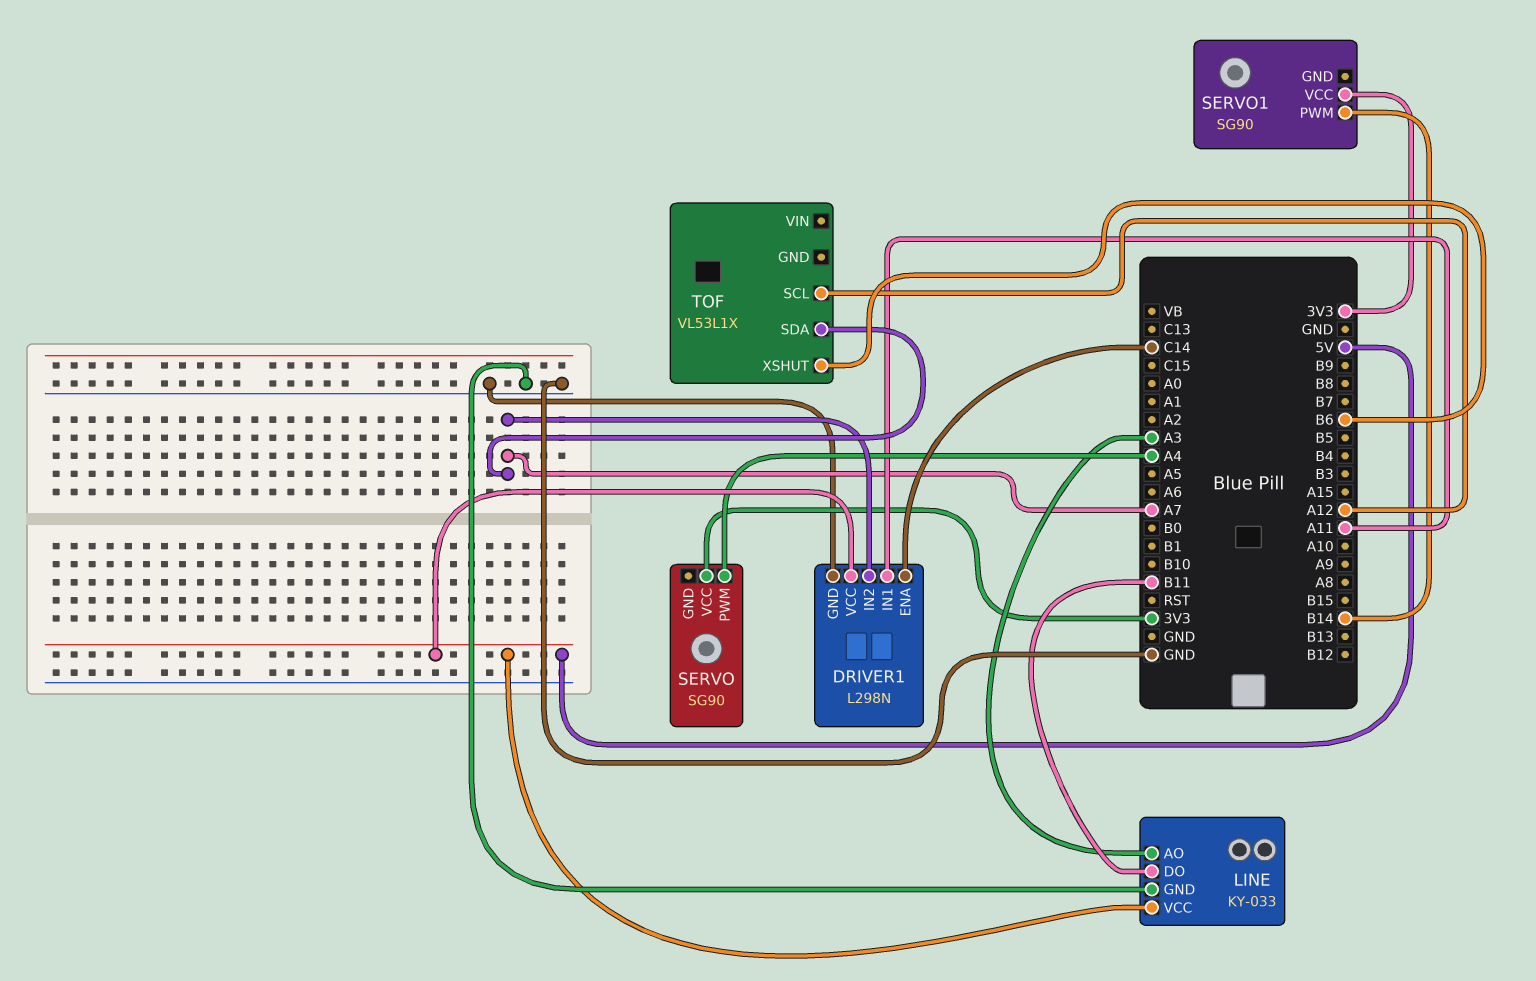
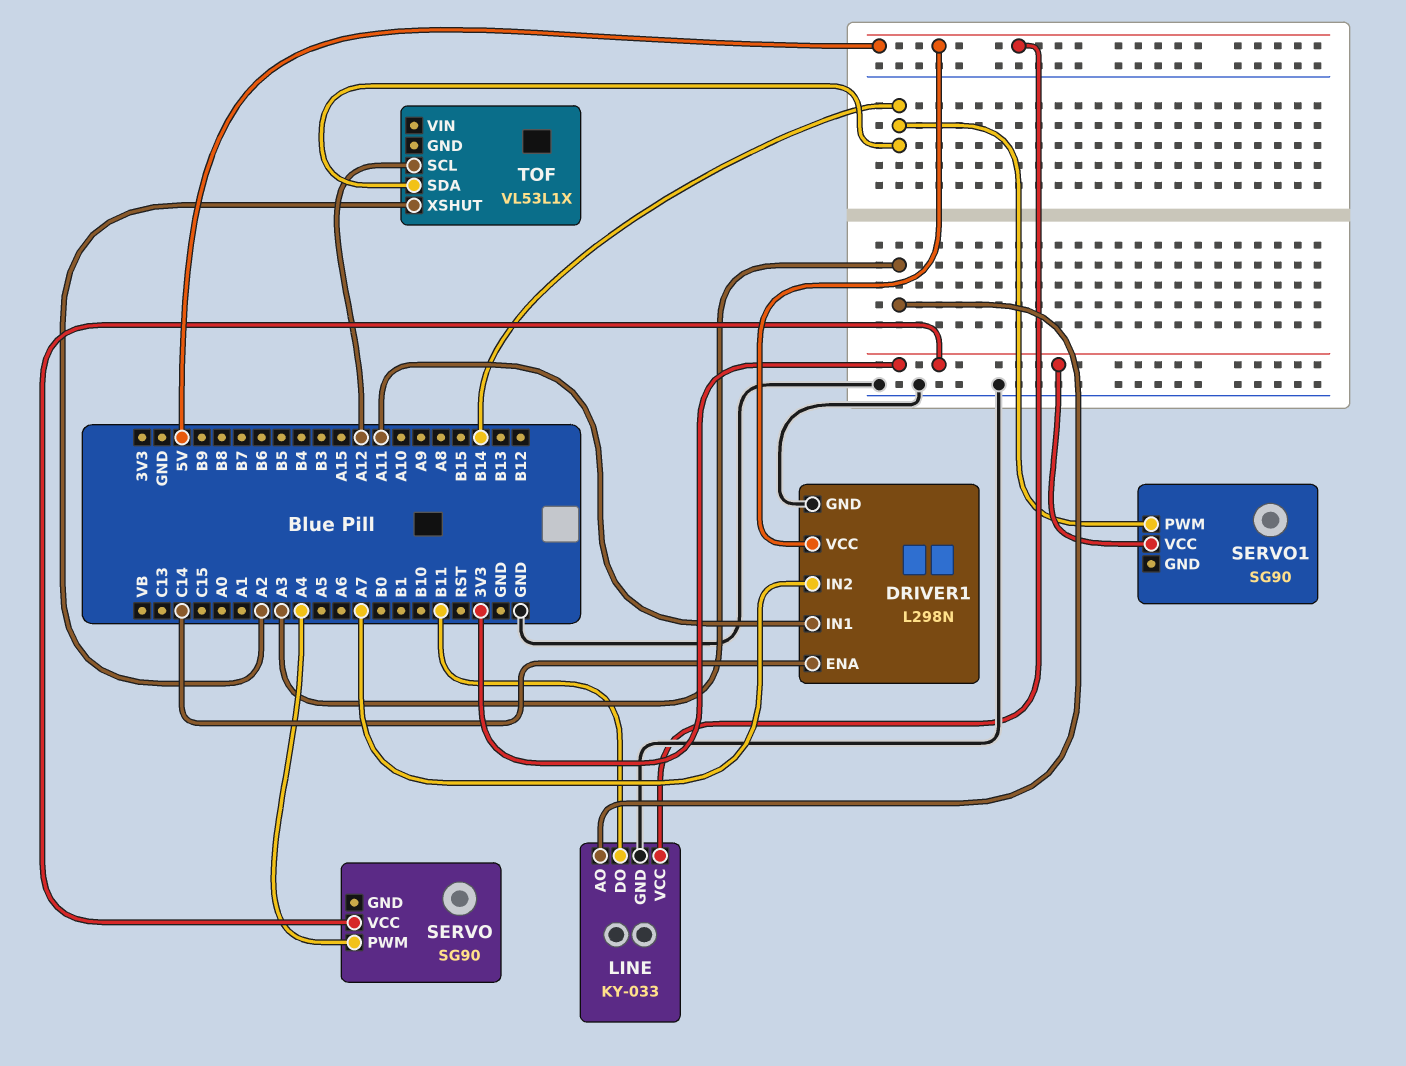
TOF pin SDA: A7 -> B14
TOF pin XSHUT: B6 -> A2

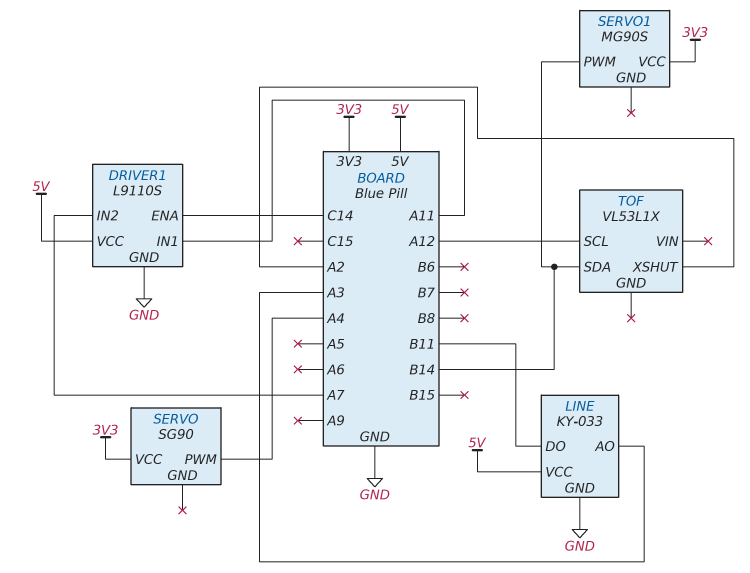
DRIVER1: L298N -> L9110S
SERVO1: SG90 -> MG90S

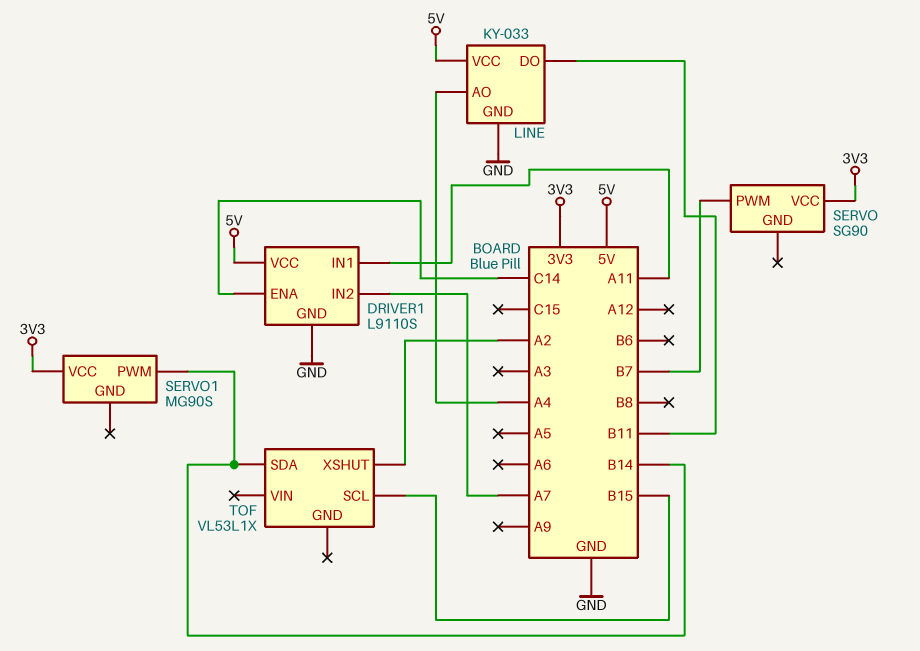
LINE pin AO: A3 -> A4
SERVO pin PWM: A4 -> B7
TOF pin SCL: A12 -> B15

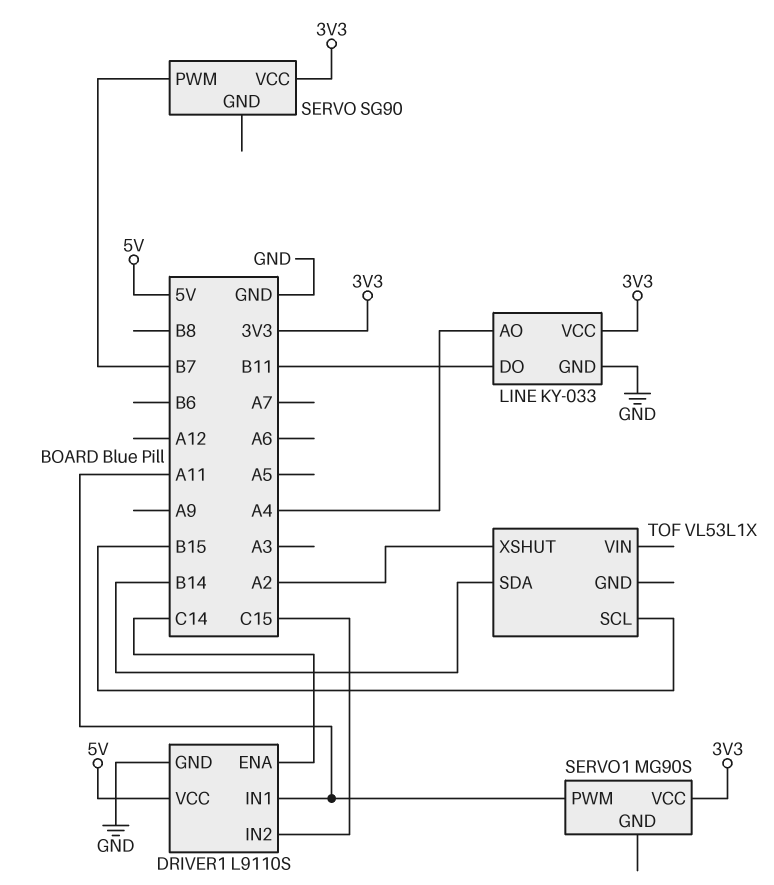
DRIVER1 pin IN2: A7 -> C15
LINE pin VCC: 5V -> 3V3
SERVO1 pin PWM: B14 -> A11

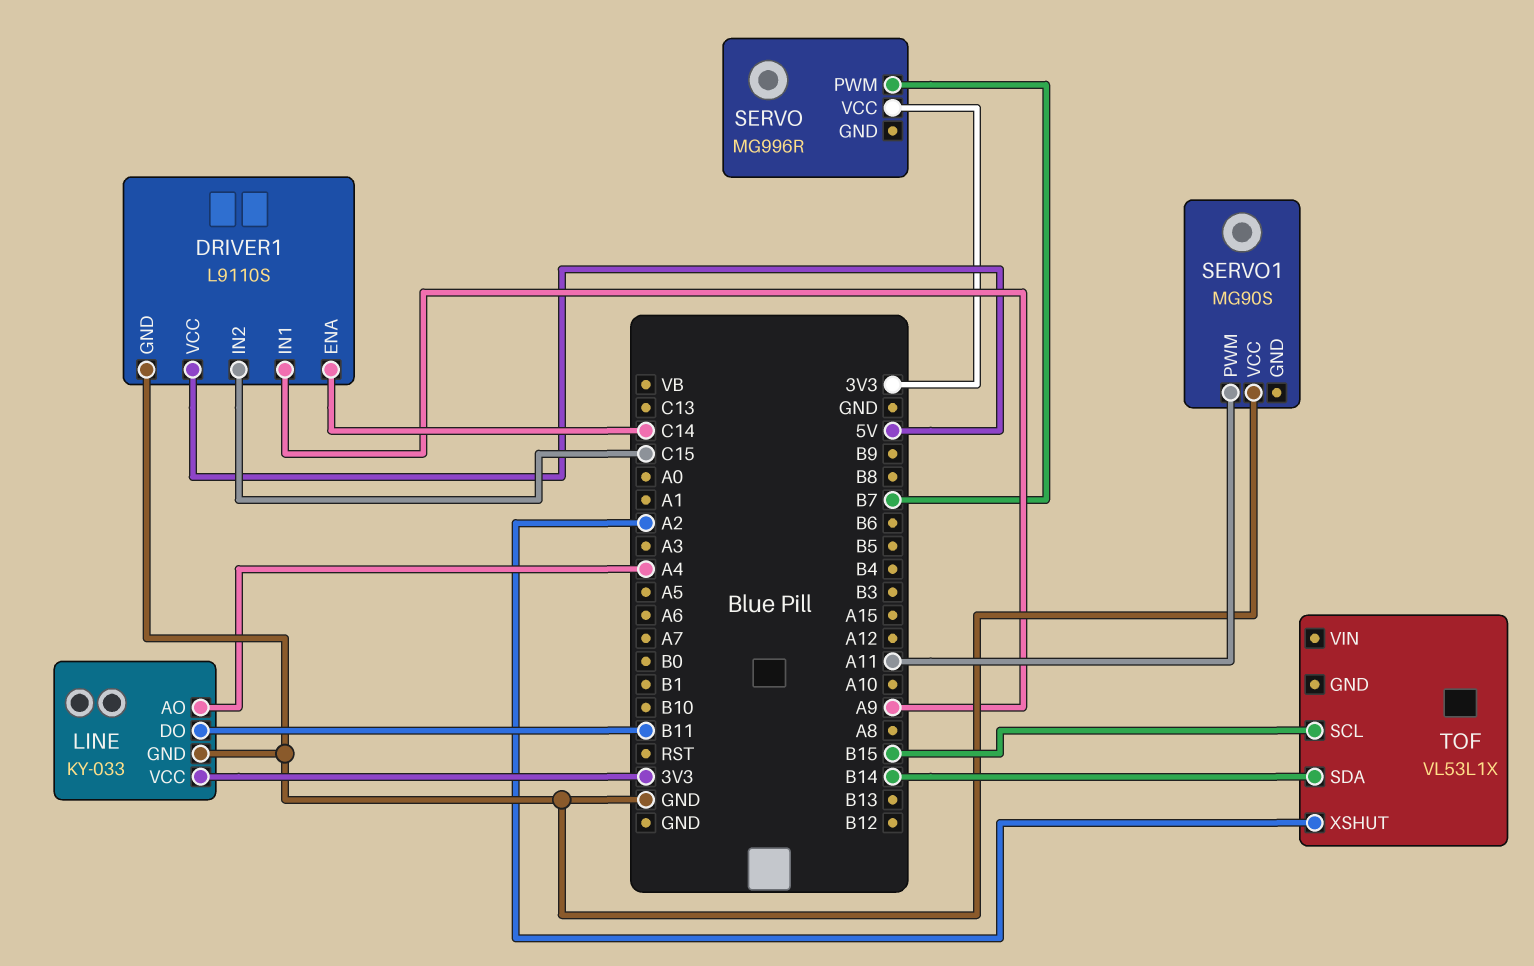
DRIVER1 pin IN1: A11 -> A9
SERVO: SG90 -> MG996R
SERVO1 pin VCC: 3V3 -> GND

